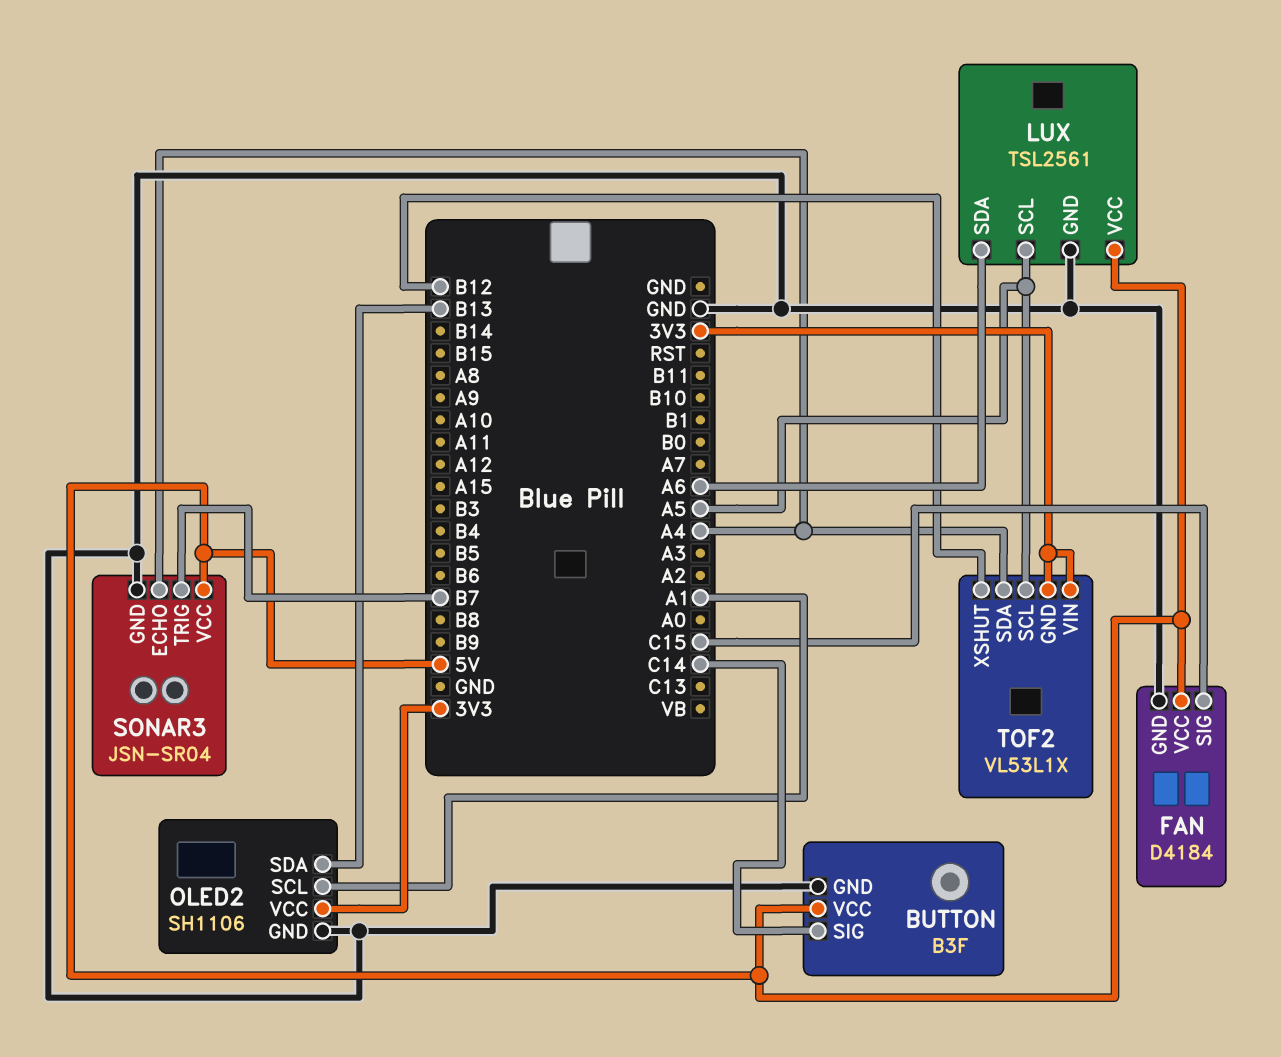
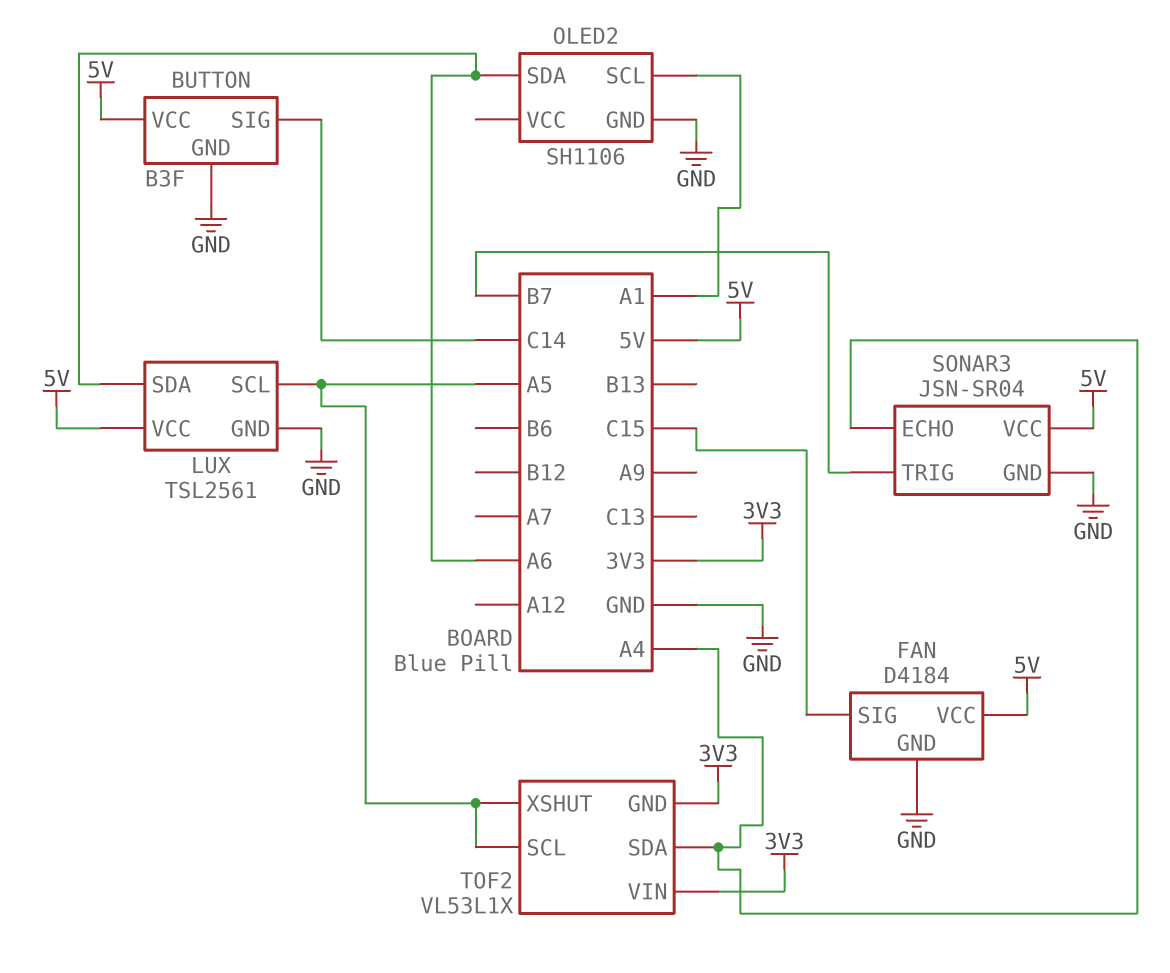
OLED2 pin SDA: B13 -> A6
OLED2 pin VCC: 3V3 -> none
TOF2 pin XSHUT: B12 -> A5

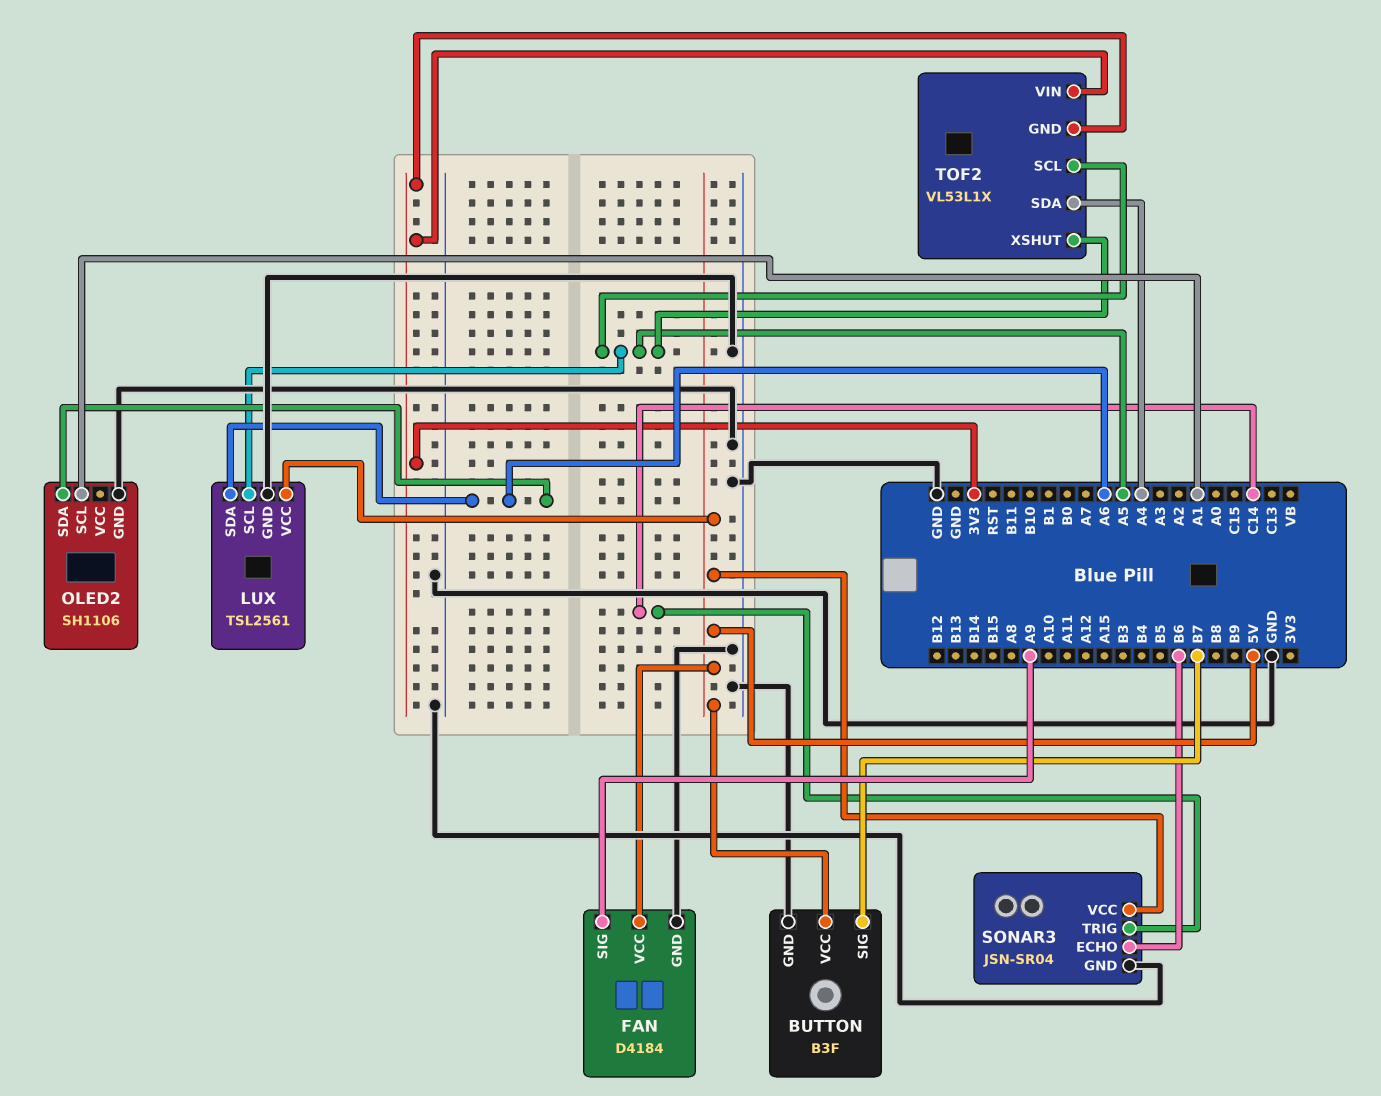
BUTTON pin SIG: C14 -> B7
FAN pin SIG: C15 -> A9
SONAR3 pin ECHO: A4 -> B6
SONAR3 pin TRIG: B7 -> C14

